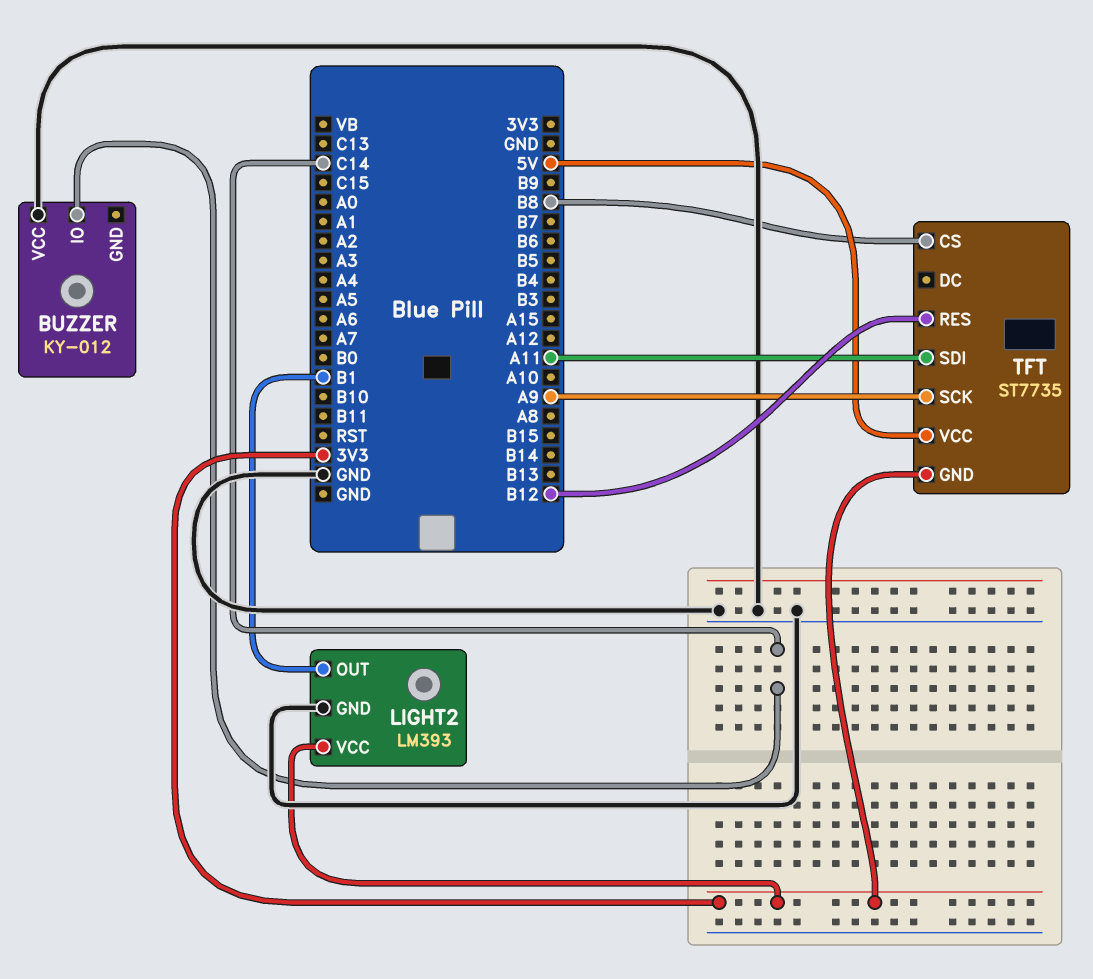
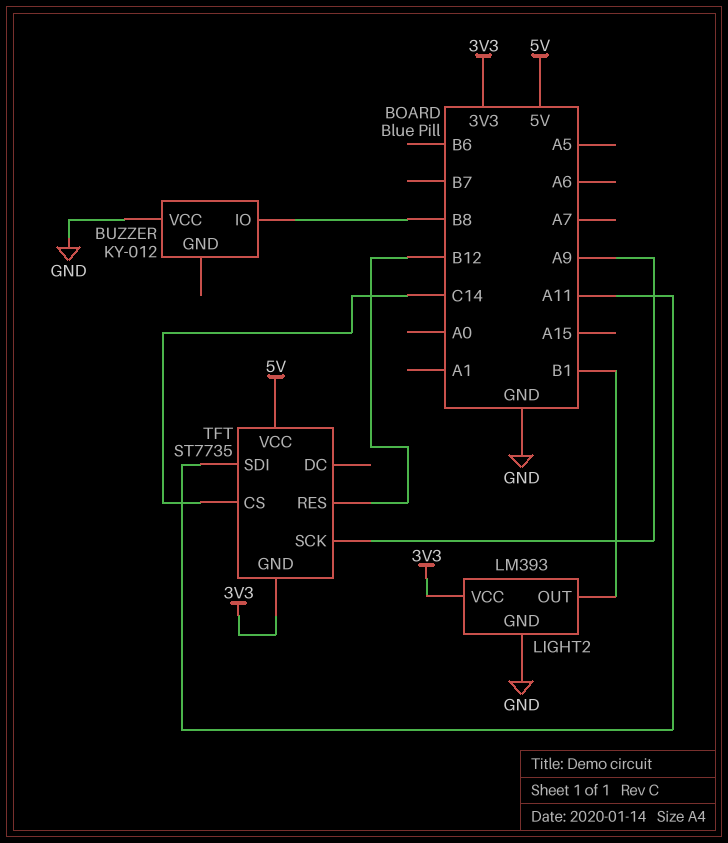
BUZZER pin IO: C14 -> B8
TFT pin CS: B8 -> C14

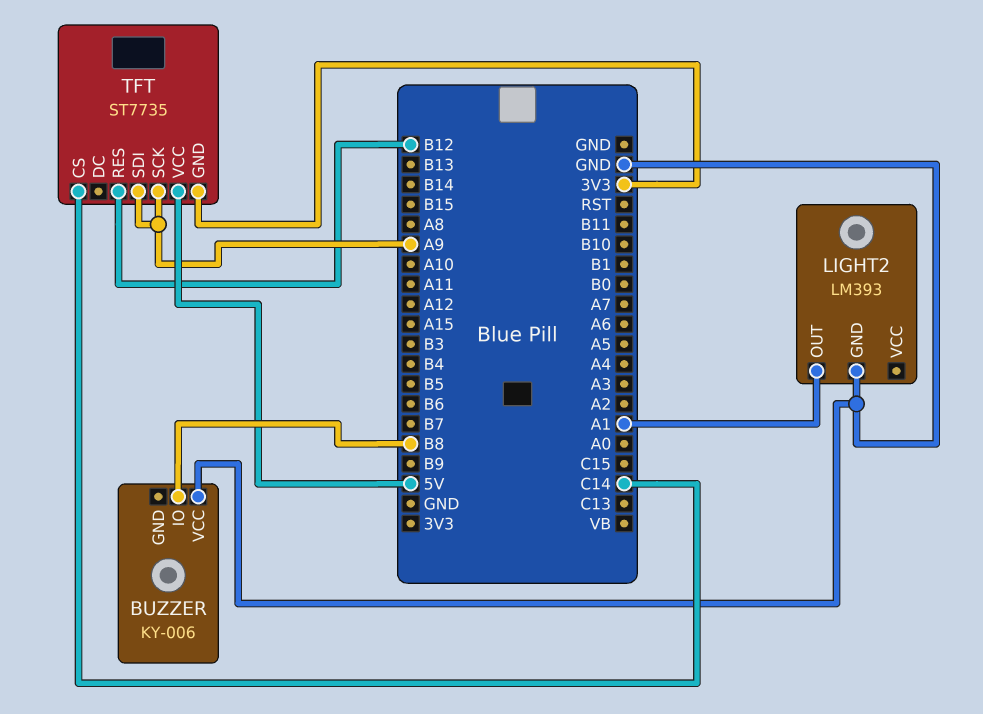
BUZZER: KY-012 -> KY-006
LIGHT2 pin OUT: B1 -> A1
LIGHT2 pin VCC: 3V3 -> none
TFT pin SDI: A11 -> A9

